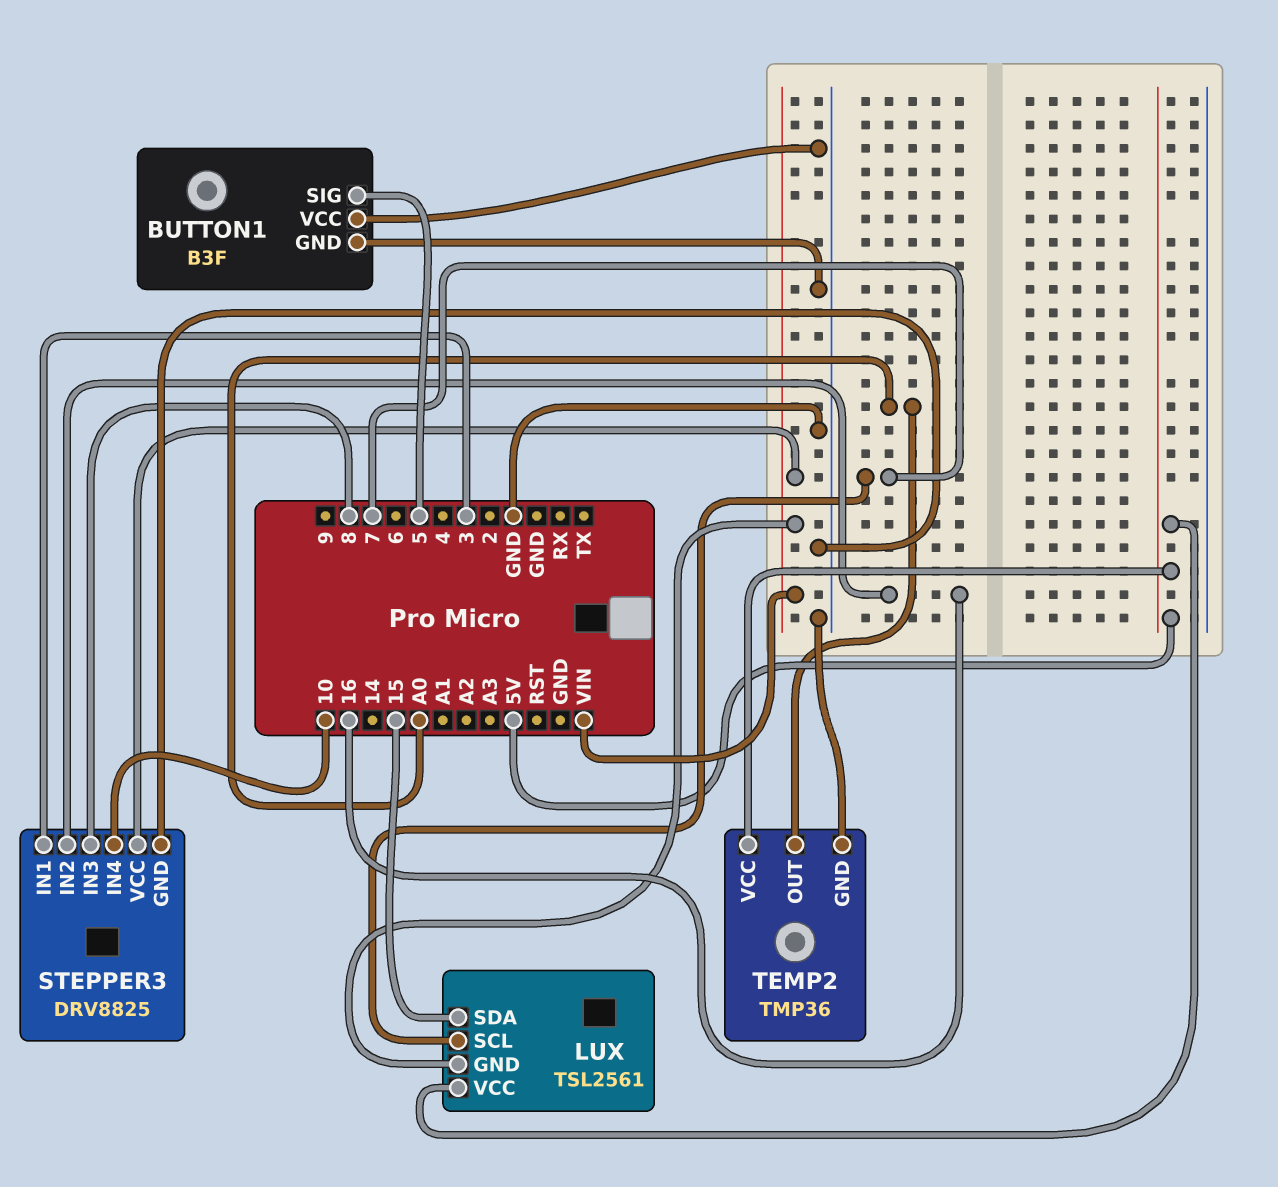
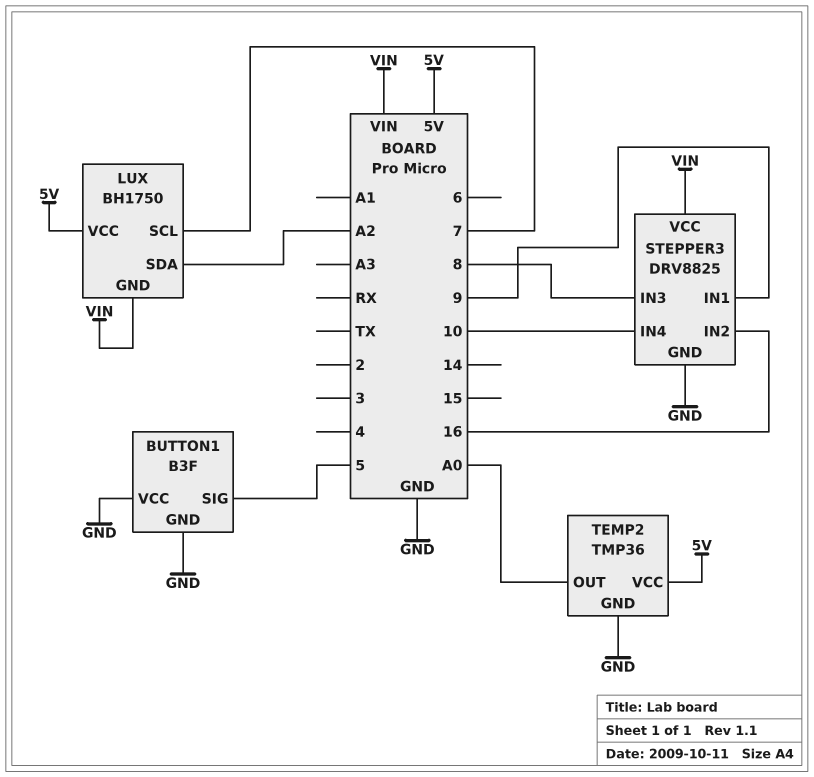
LUX: TSL2561 -> BH1750
LUX pin SDA: 15 -> A2
STEPPER3 pin IN1: 3 -> 9

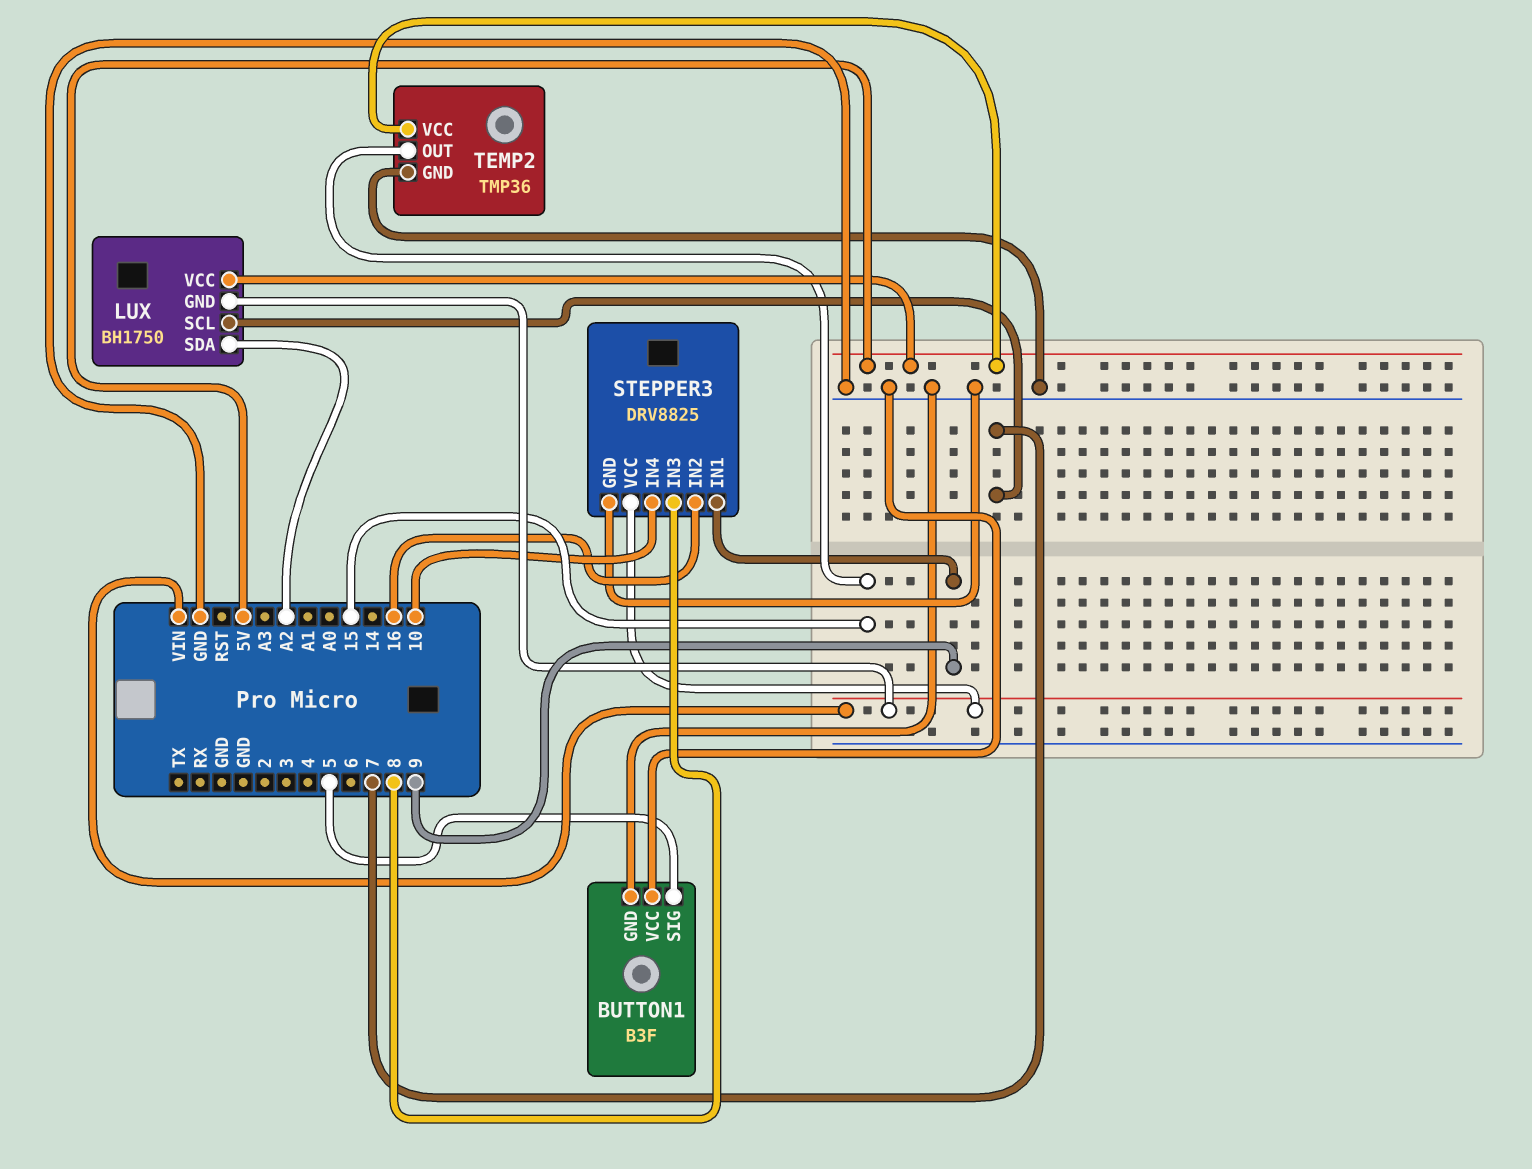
TEMP2 pin OUT: A0 -> 15

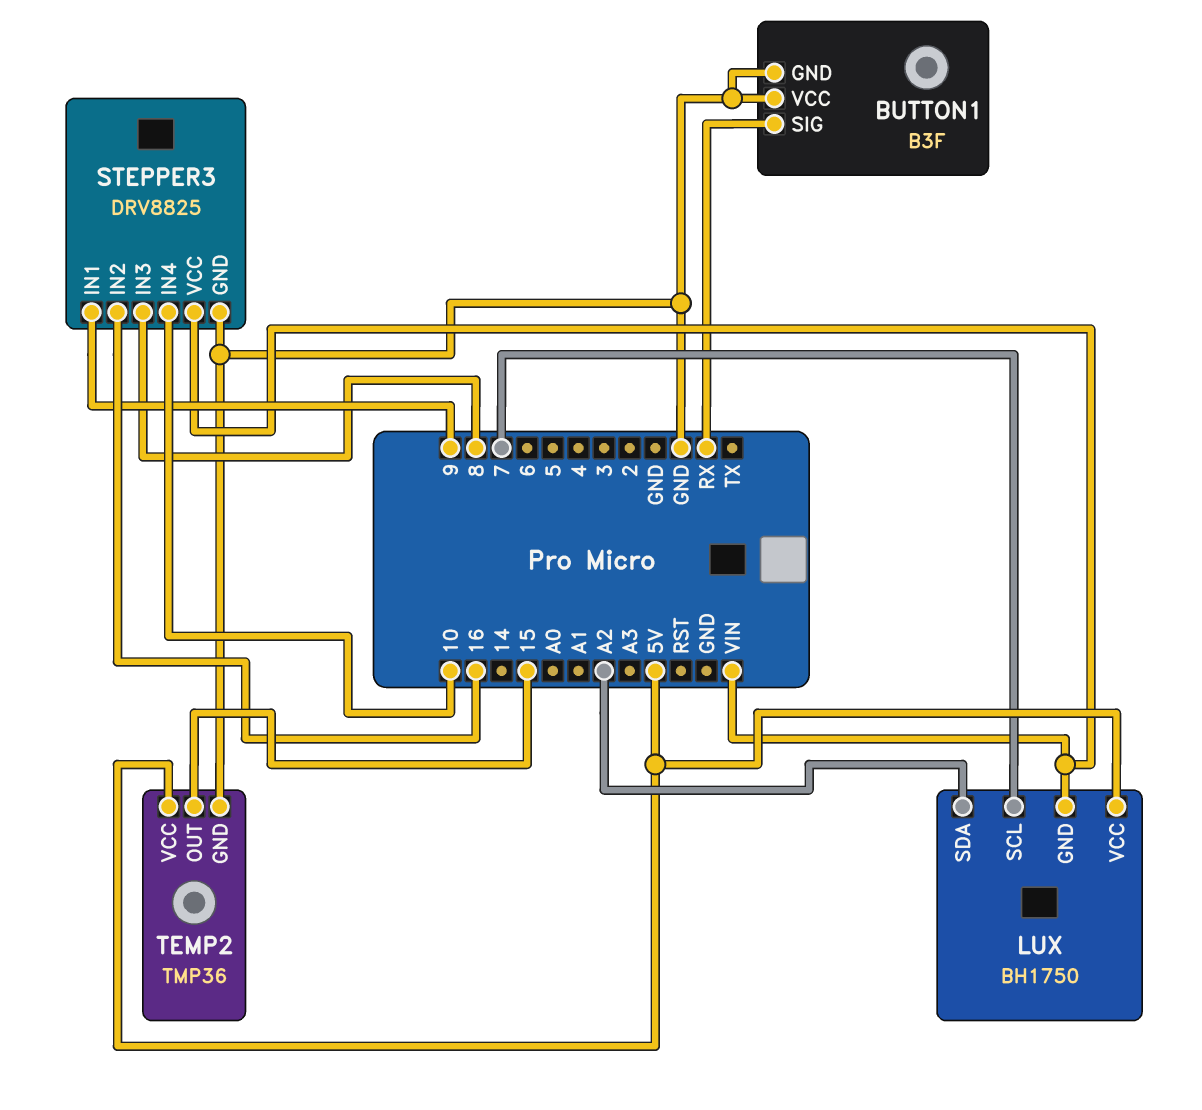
BUTTON1 pin SIG: 5 -> RX

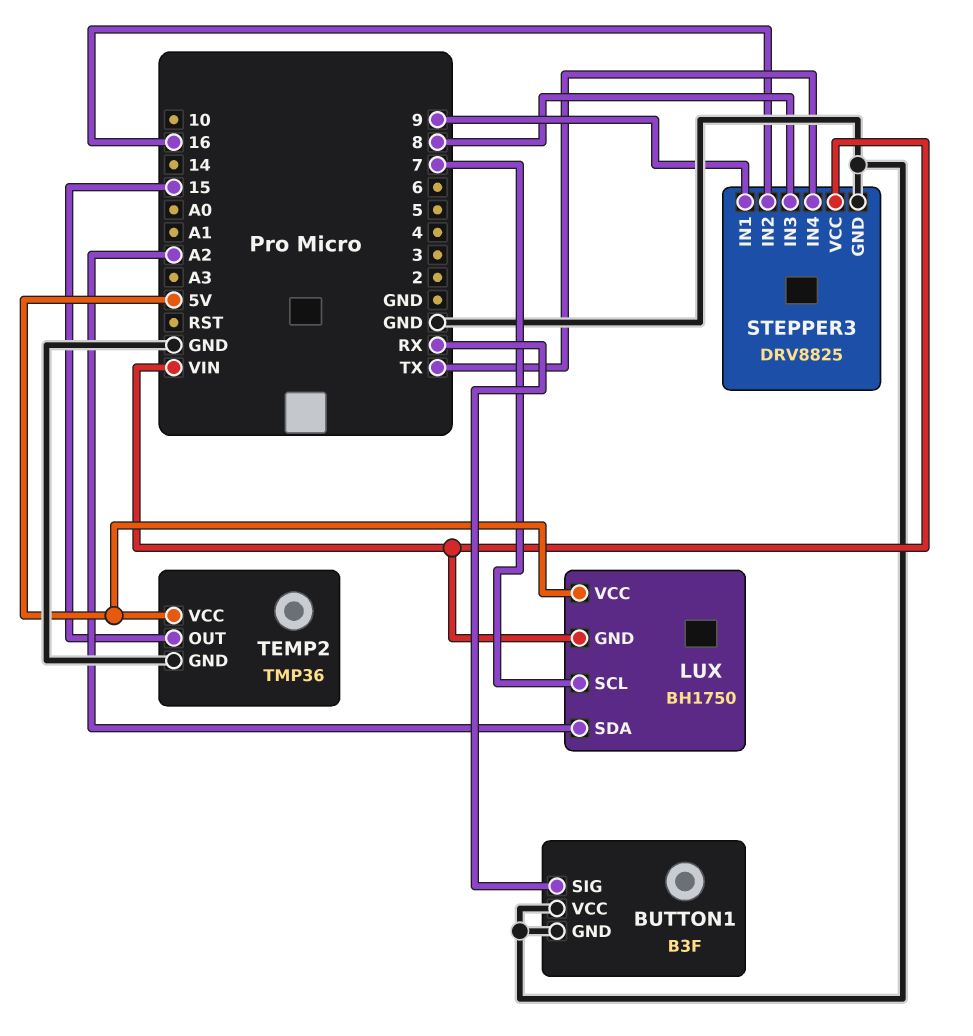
STEPPER3 pin IN4: 10 -> TX

